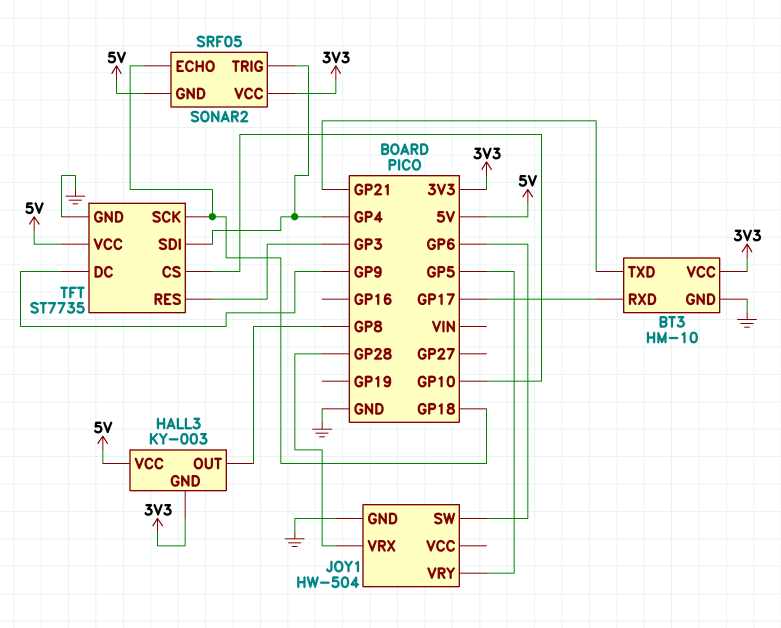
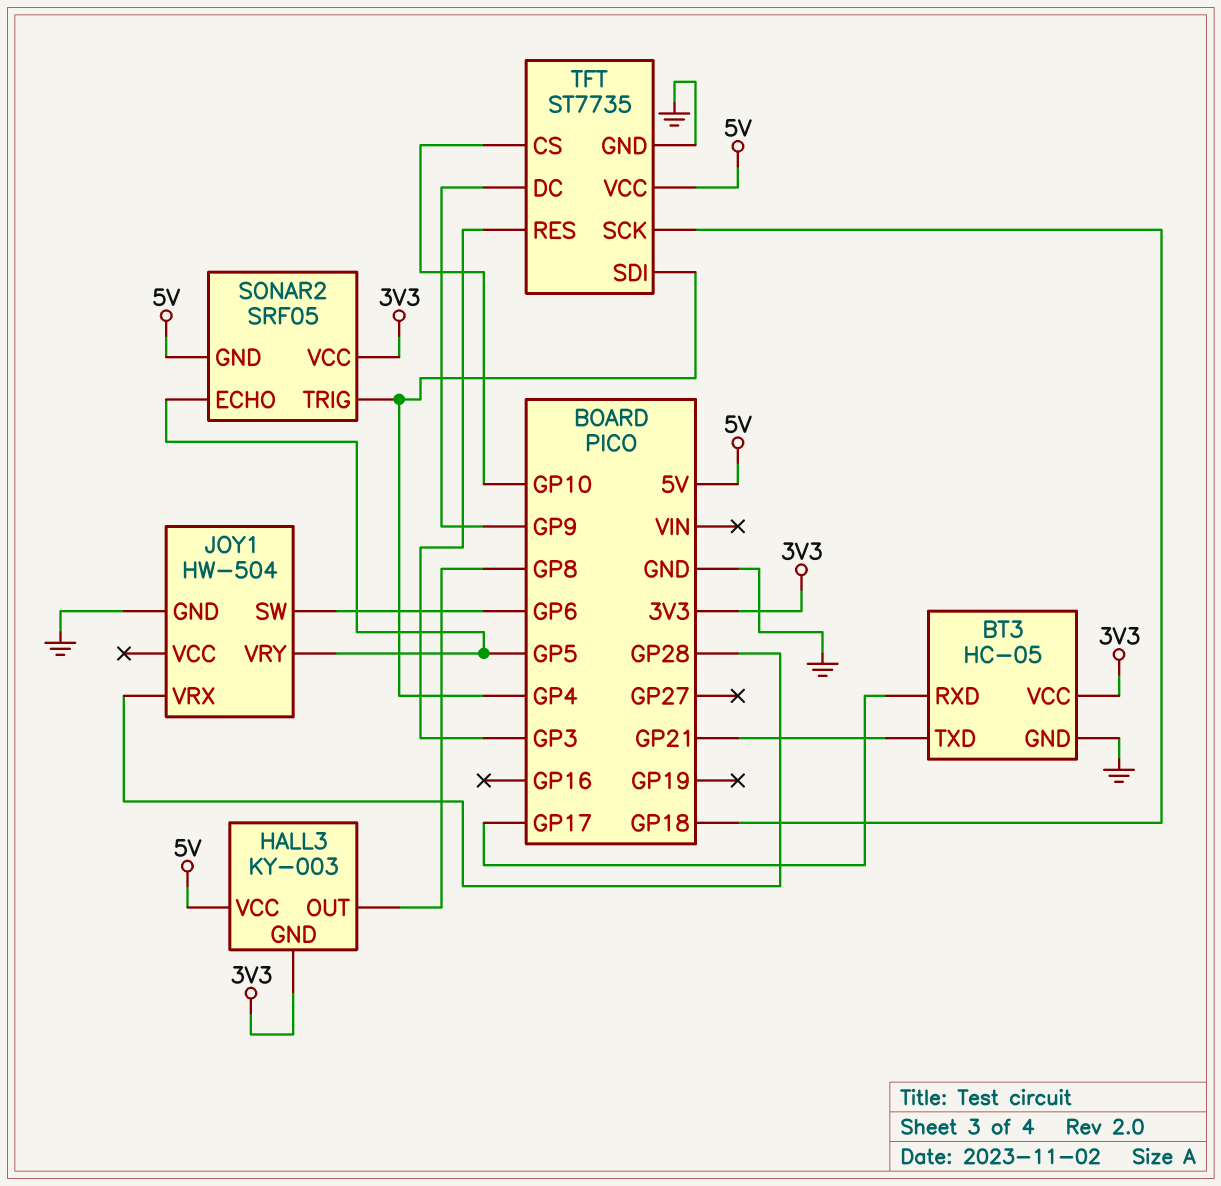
BT3: HM-10 -> HC-05
SONAR2 pin ECHO: GP18 -> GP5

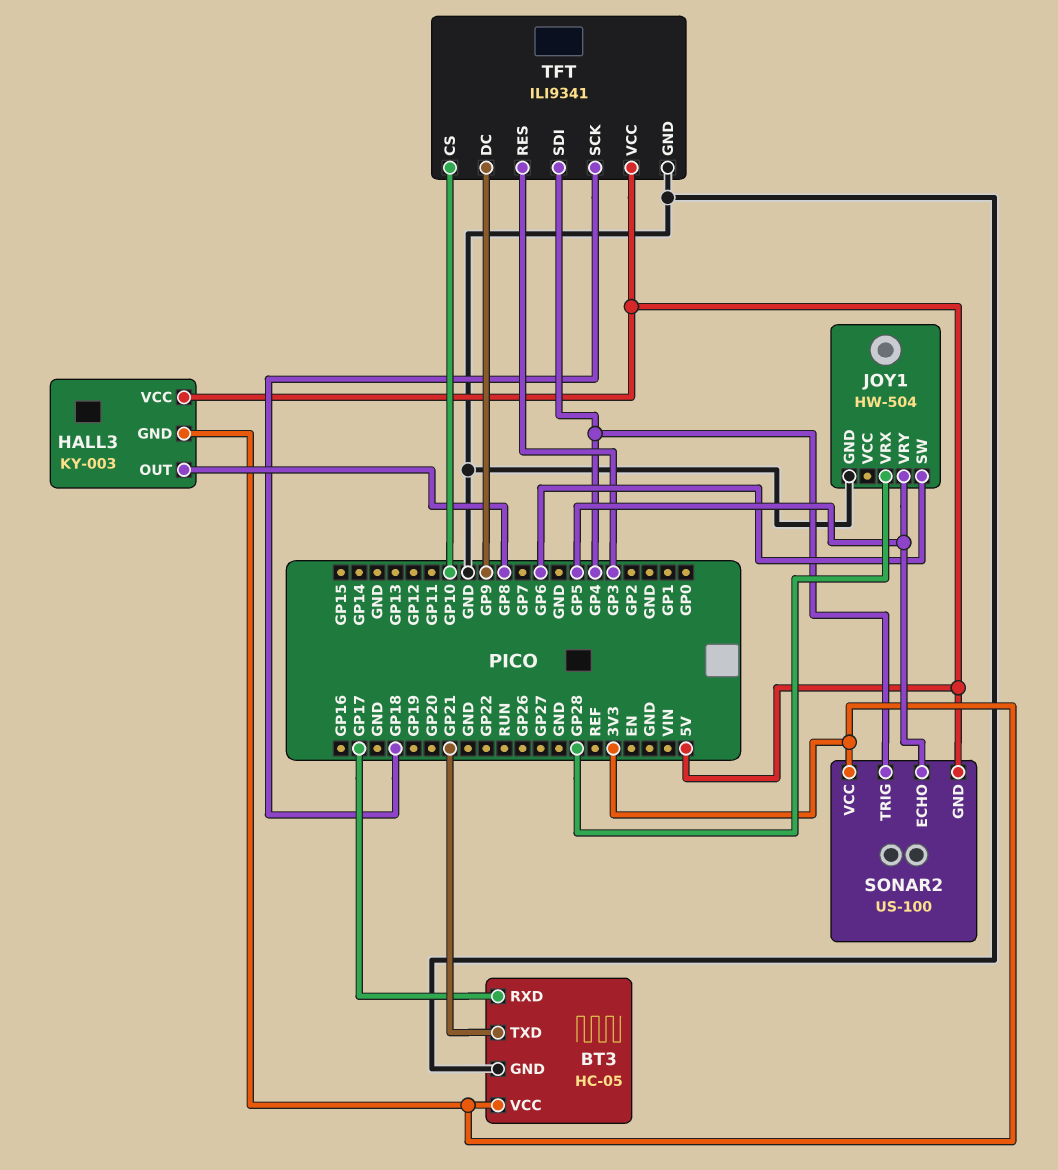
SONAR2: SRF05 -> US-100
TFT: ST7735 -> ILI9341

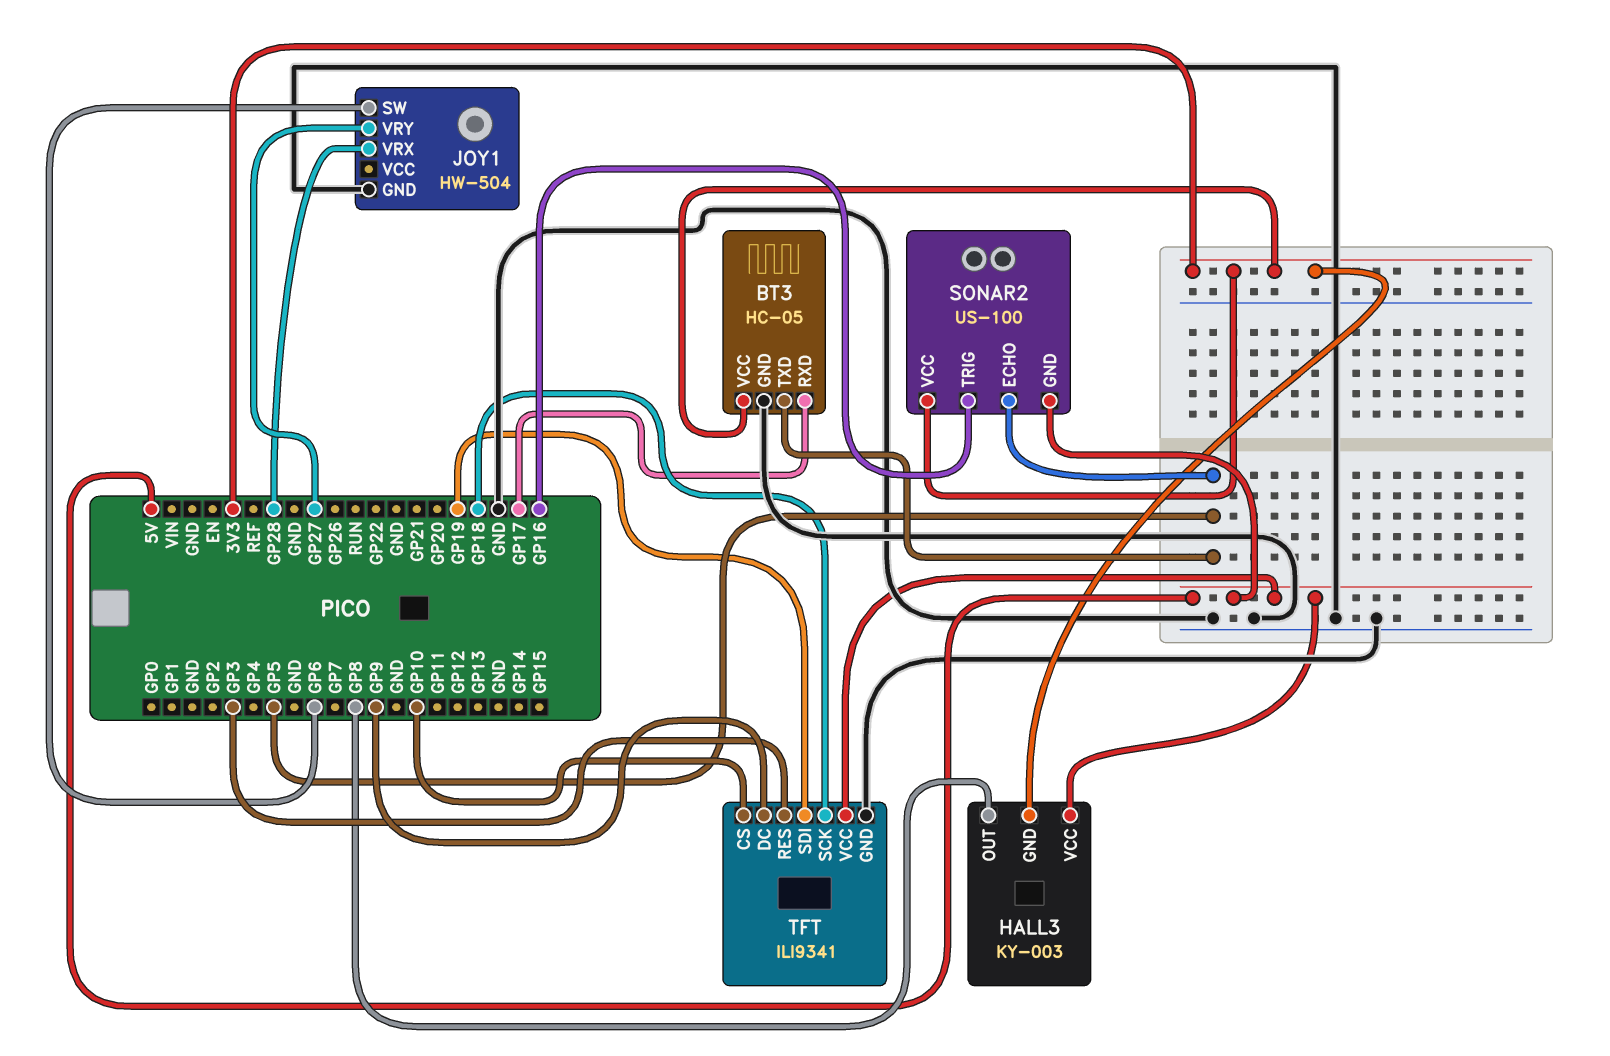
BT3 pin TXD: GP21 -> GP5
JOY1 pin VRY: GP5 -> GP27
SONAR2 pin TRIG: GP4 -> GP16
TFT pin SDI: GP4 -> GP19

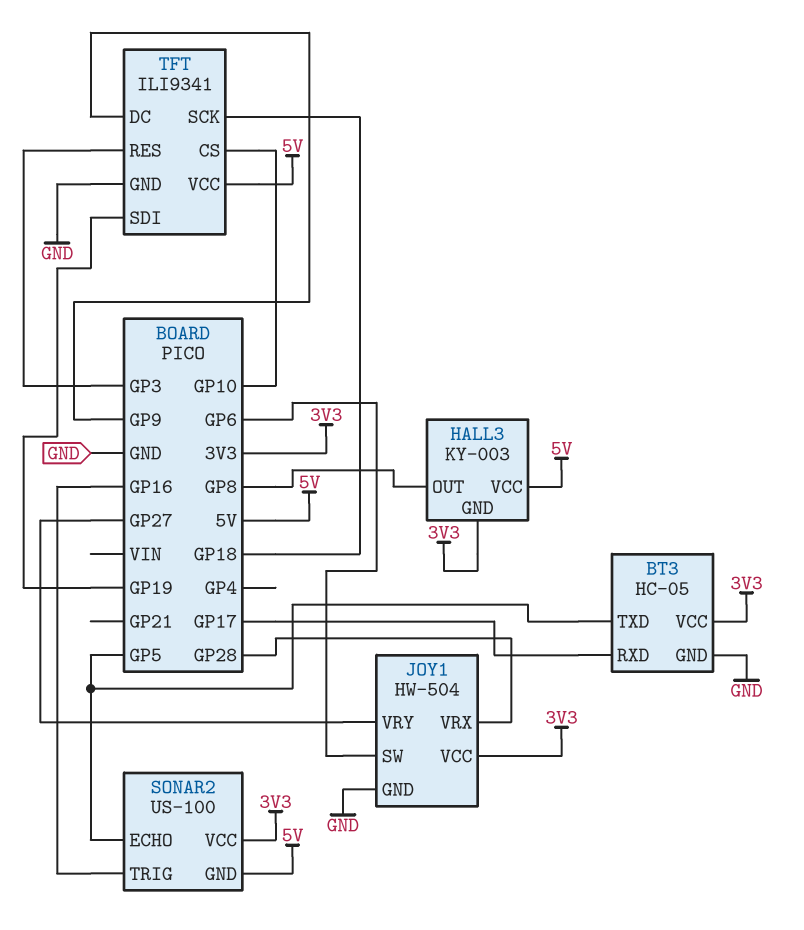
JOY1 pin VCC: none -> 3V3

